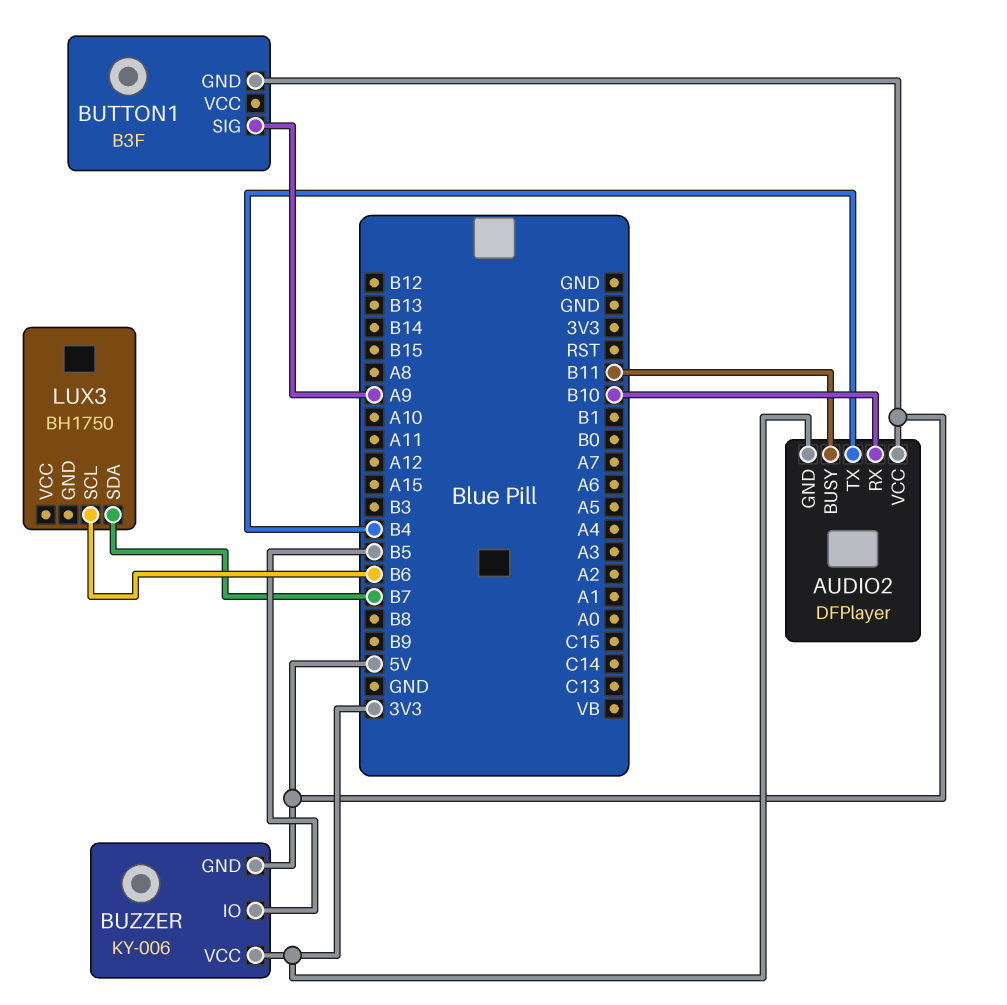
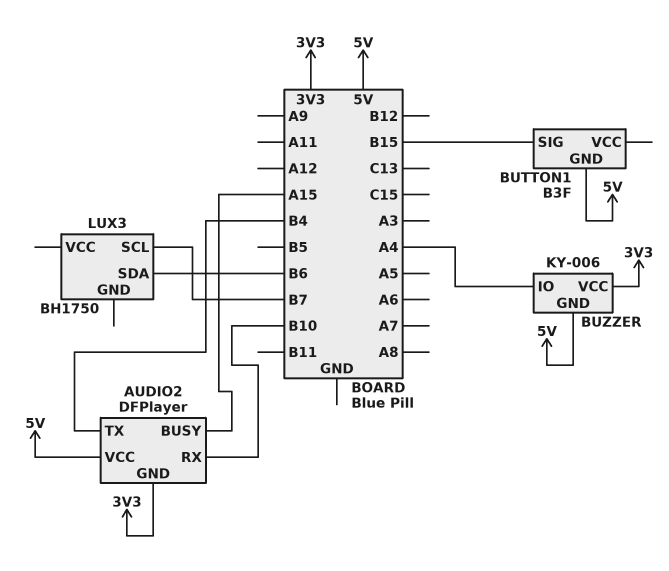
AUDIO2 pin BUSY: B11 -> A15
BUTTON1 pin SIG: A9 -> B15
BUZZER pin IO: B5 -> A4
LUX3 pin SCL: B6 -> B7
LUX3 pin SDA: B7 -> B6

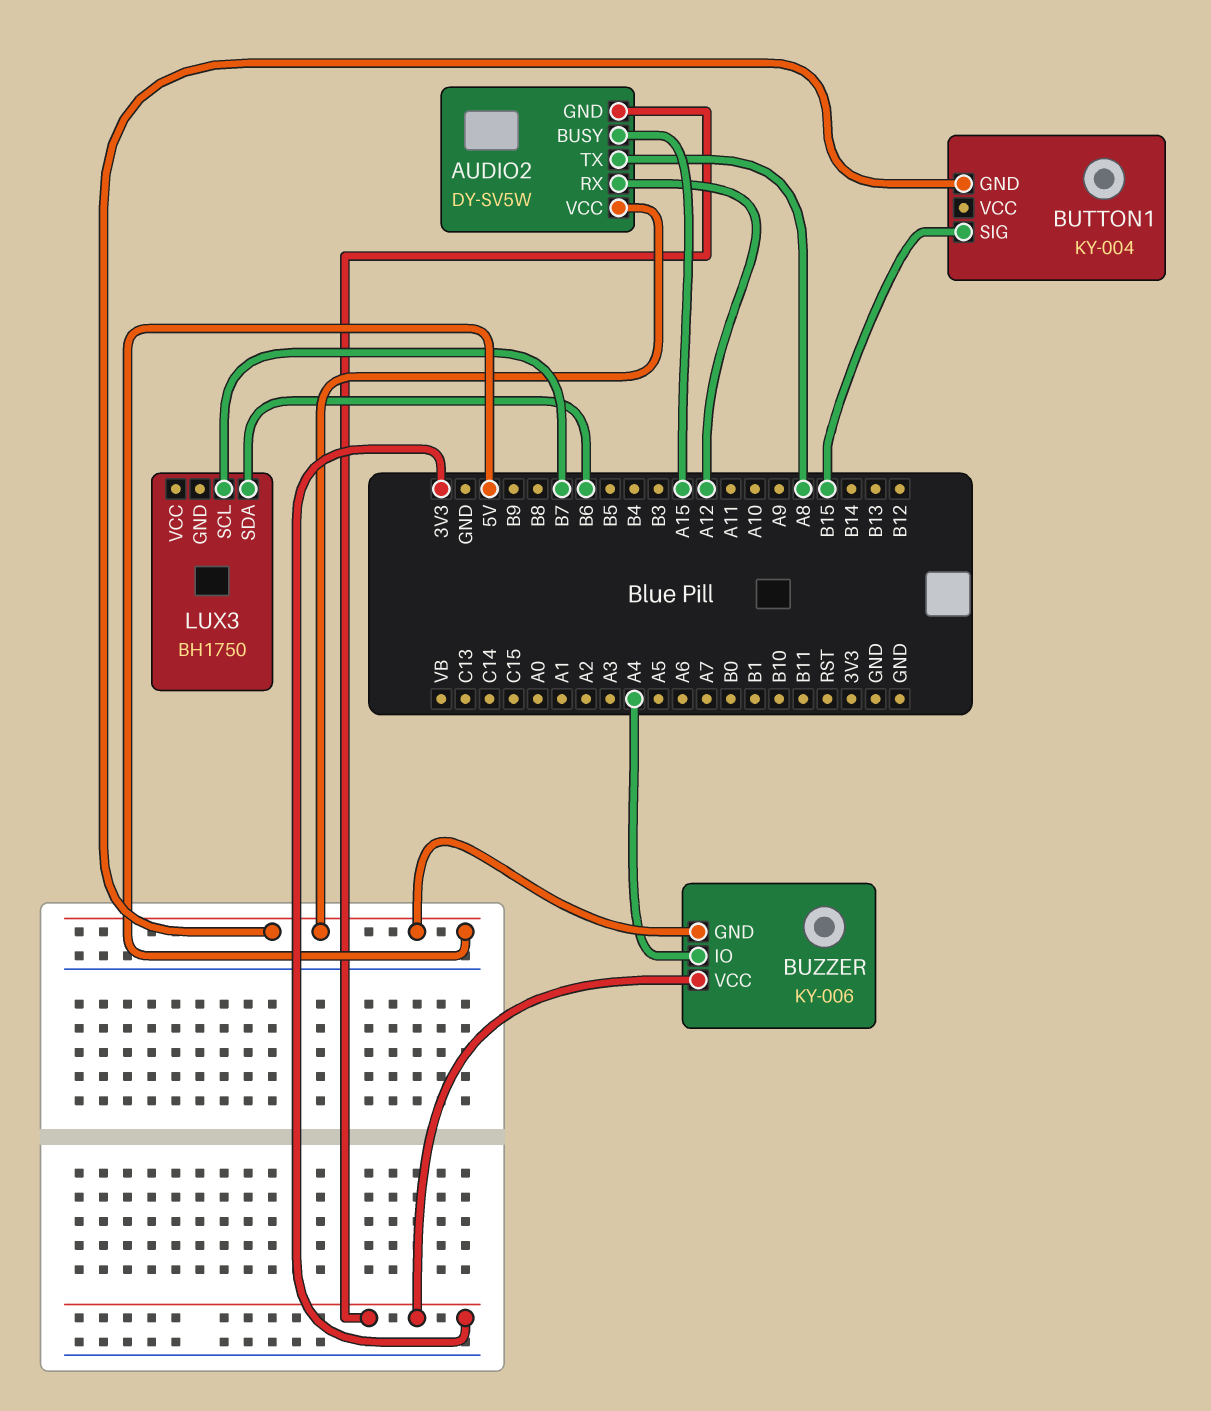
AUDIO2: DFPlayer -> DY-SV5W
AUDIO2 pin RX: B10 -> A12
AUDIO2 pin TX: B4 -> A8
BUTTON1: B3F -> KY-004

